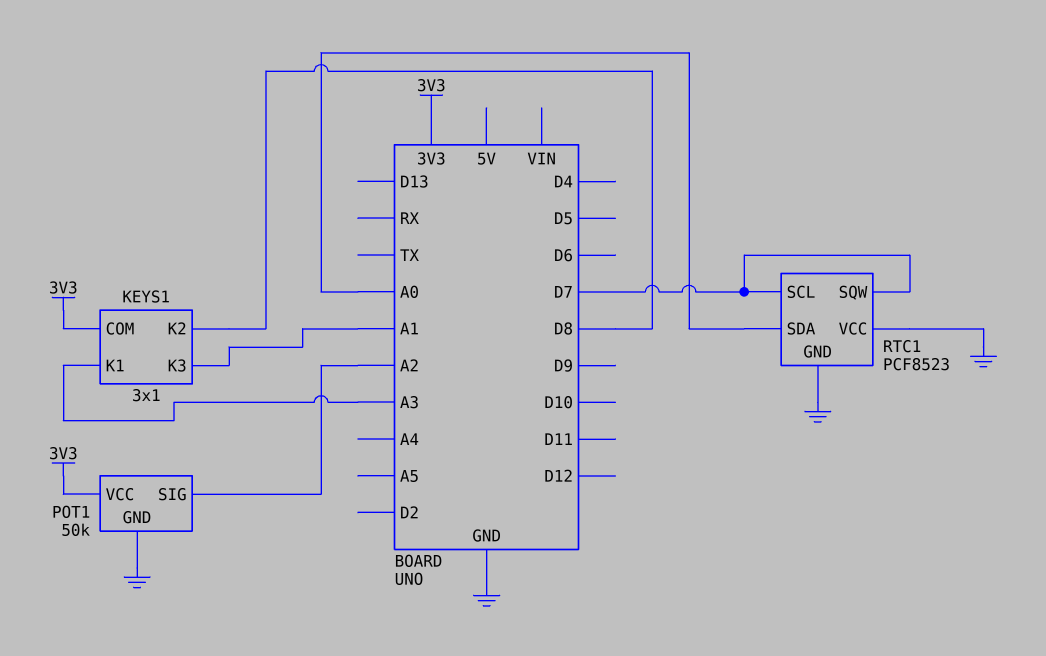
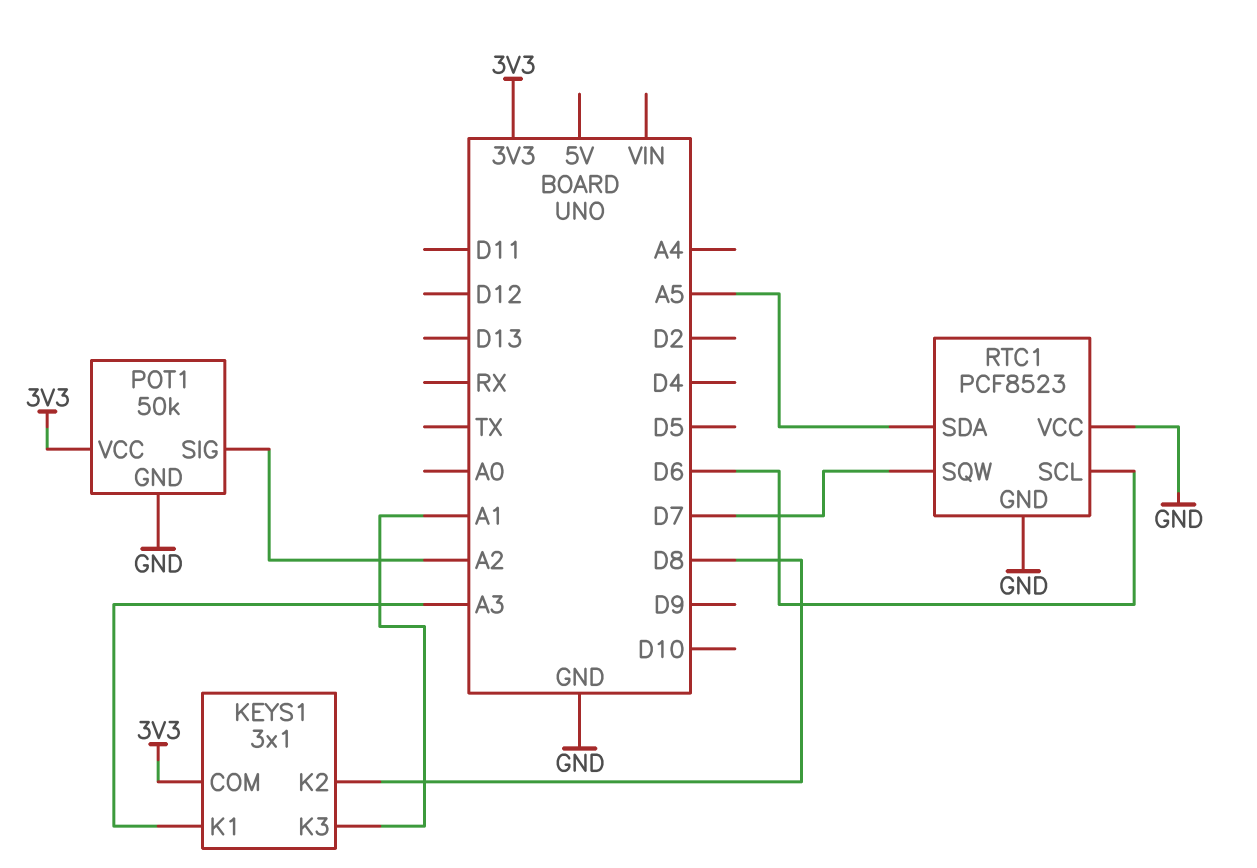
RTC1 pin SCL: D7 -> D6
RTC1 pin SDA: A0 -> A5

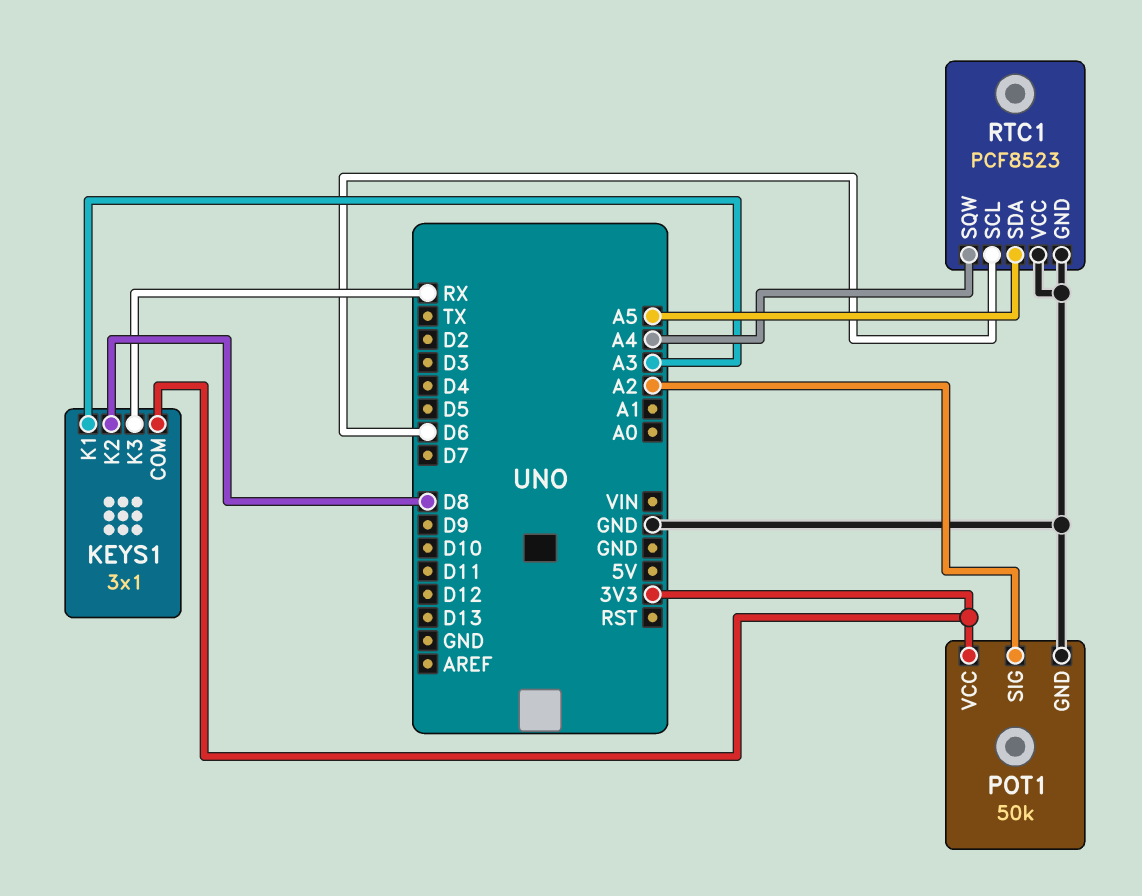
KEYS1 pin K3: A1 -> RX
RTC1 pin SQW: D7 -> A4

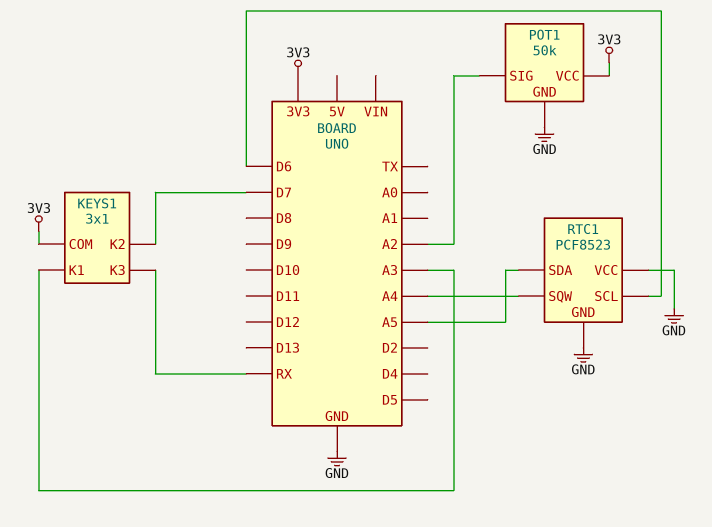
KEYS1 pin K2: D8 -> D7

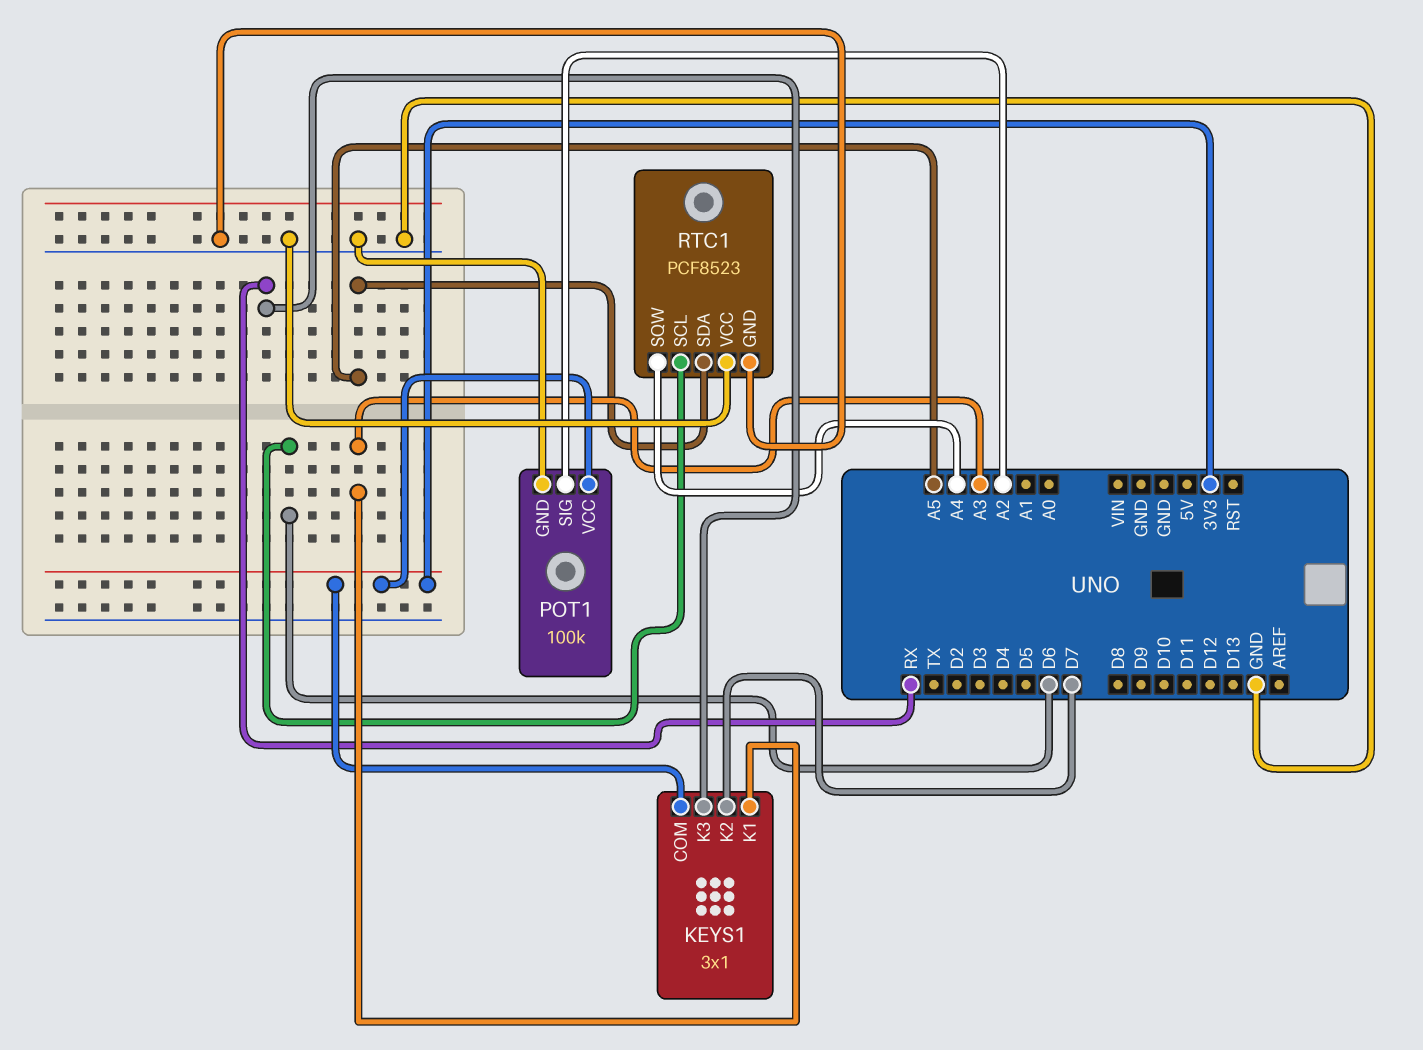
POT1: 50k -> 100k

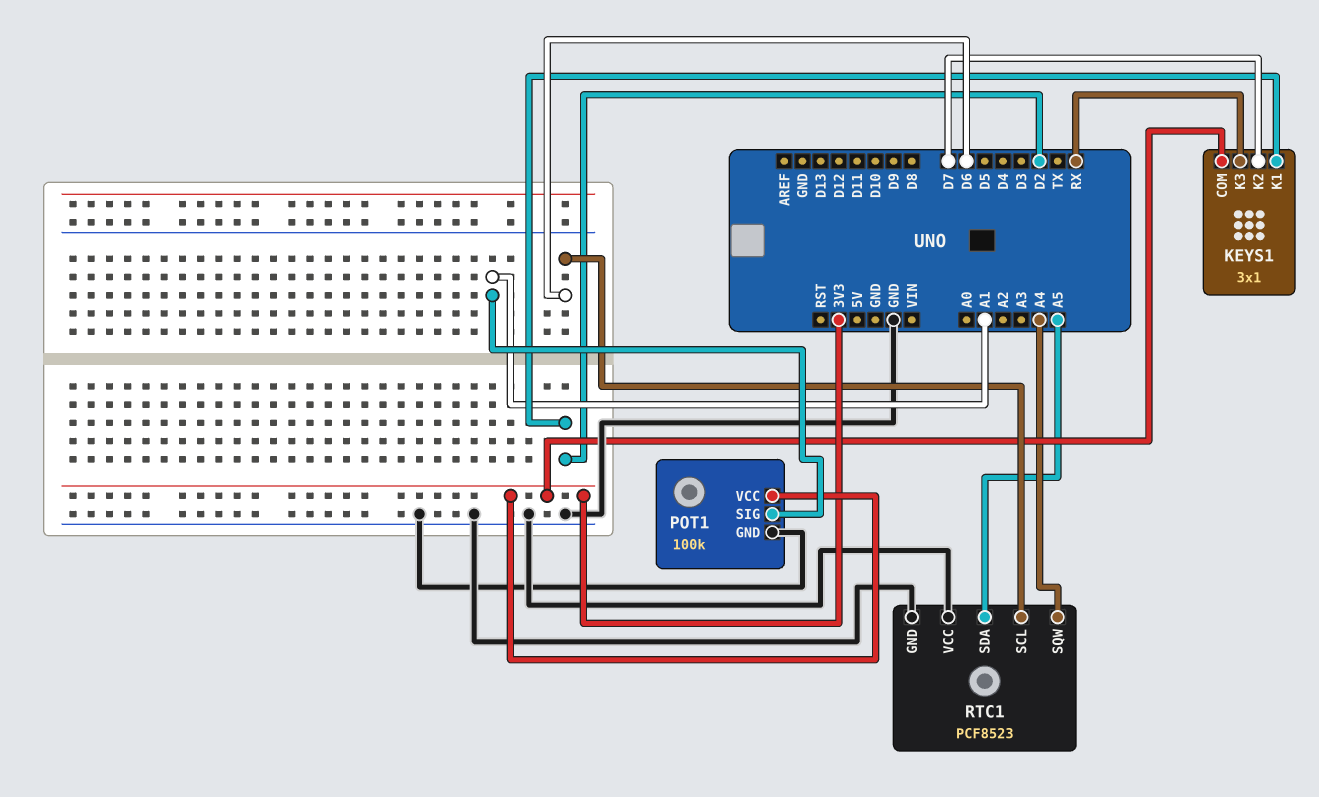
KEYS1 pin K1: A3 -> D2
POT1 pin SIG: A2 -> A1

